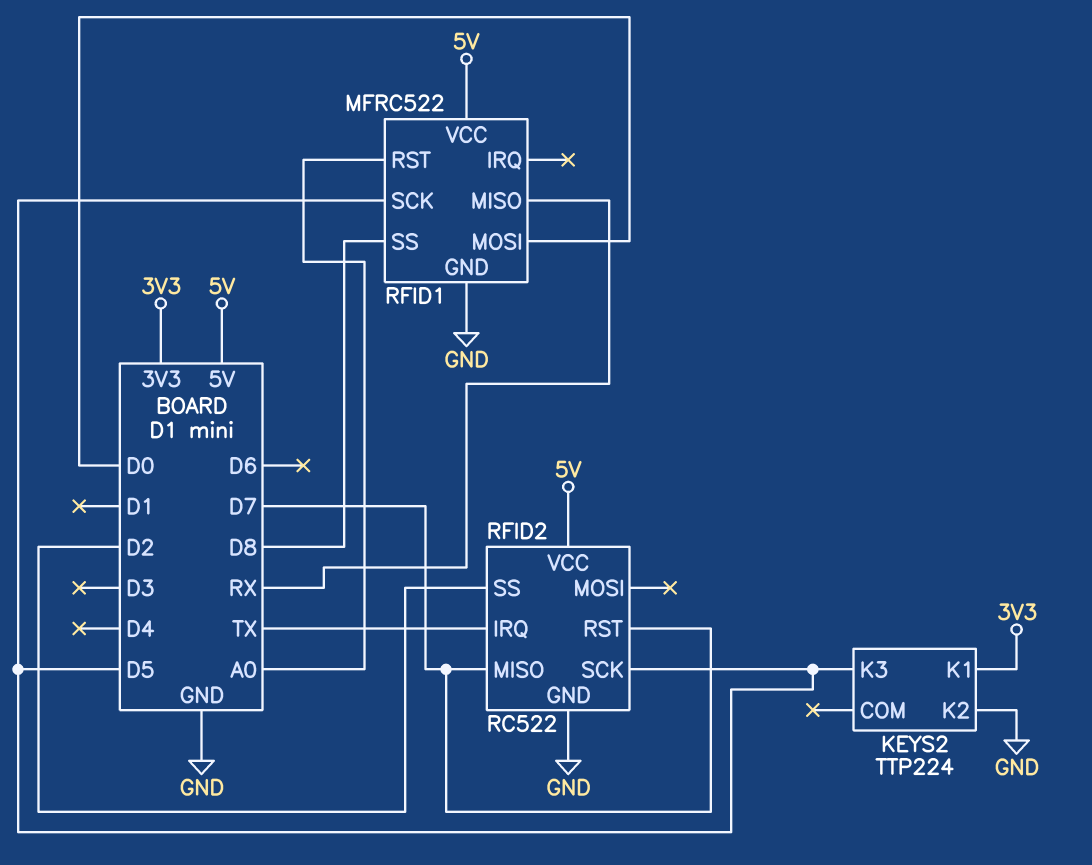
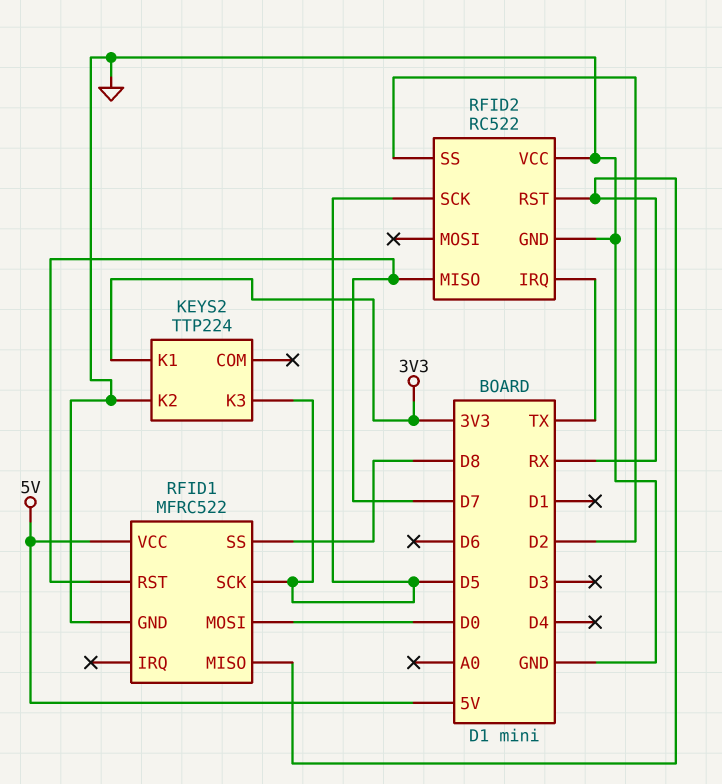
RFID1 pin RST: A0 -> D7
RFID2 pin RST: D7 -> RX
RFID2 pin VCC: 5V -> GND

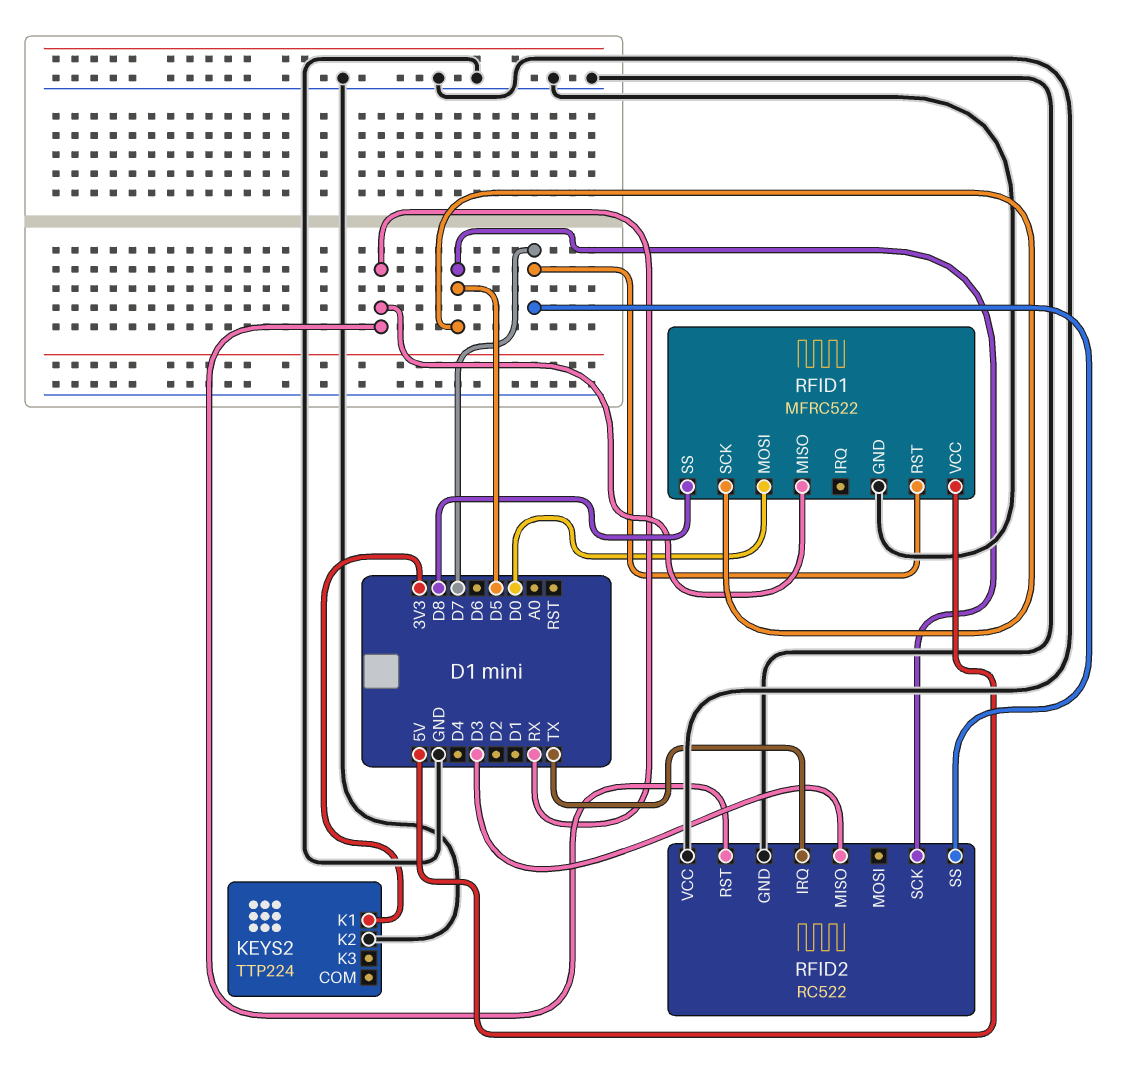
KEYS2 pin K3: D5 -> none
RFID2 pin MISO: D7 -> D3
RFID2 pin SS: D2 -> D7

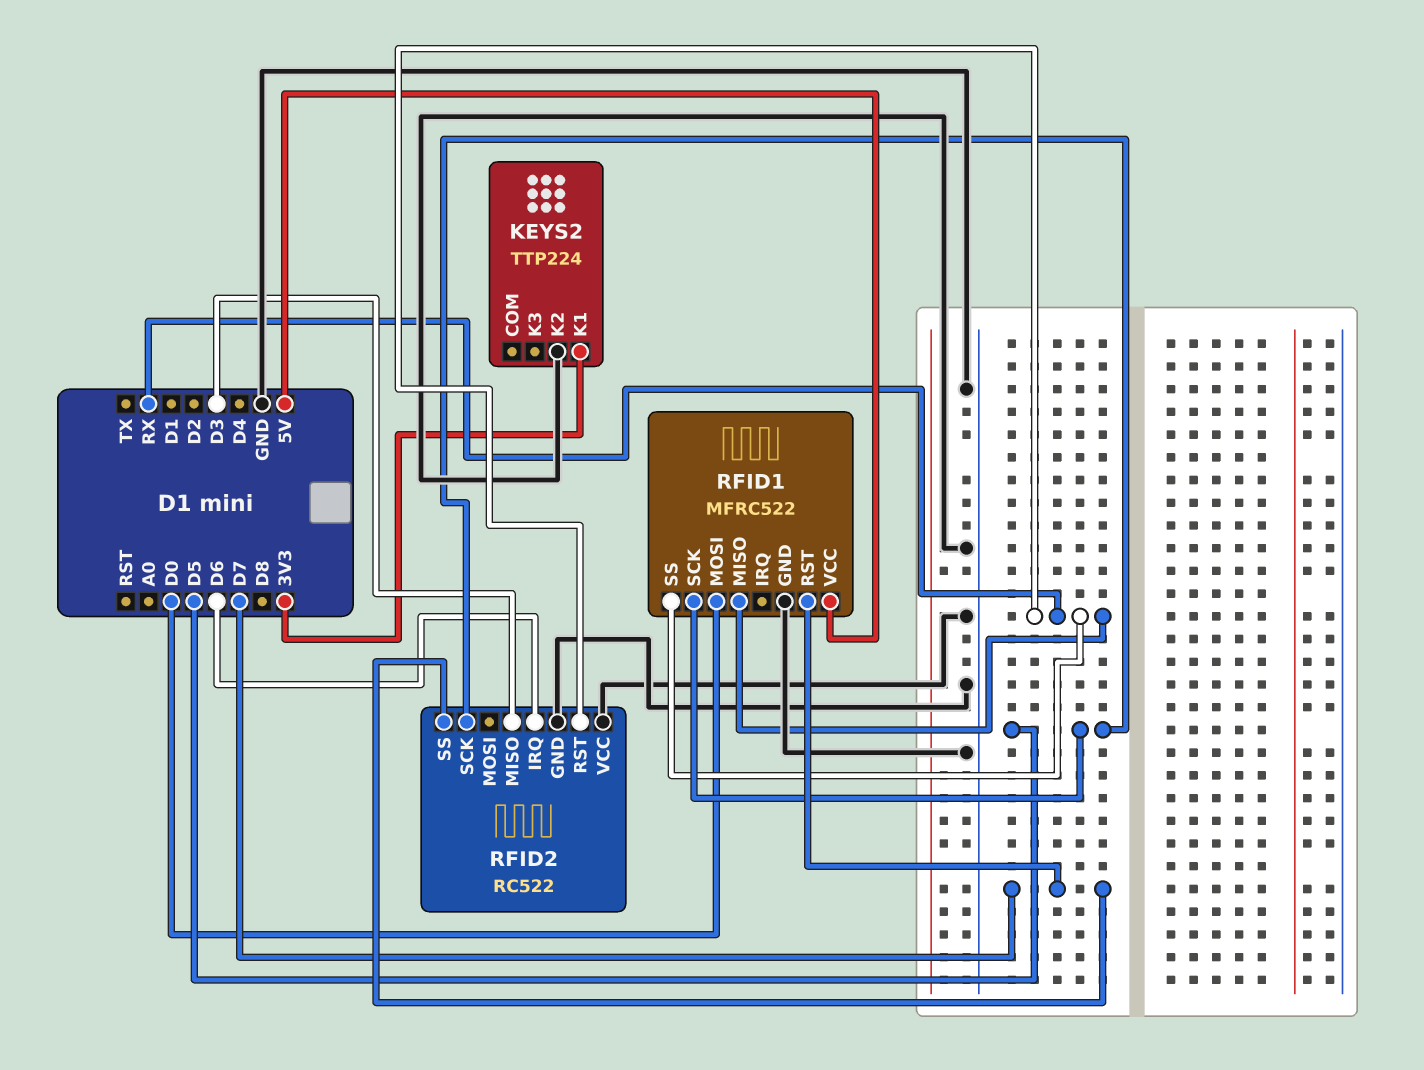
RFID1 pin SS: D8 -> RX
RFID2 pin IRQ: TX -> D6

